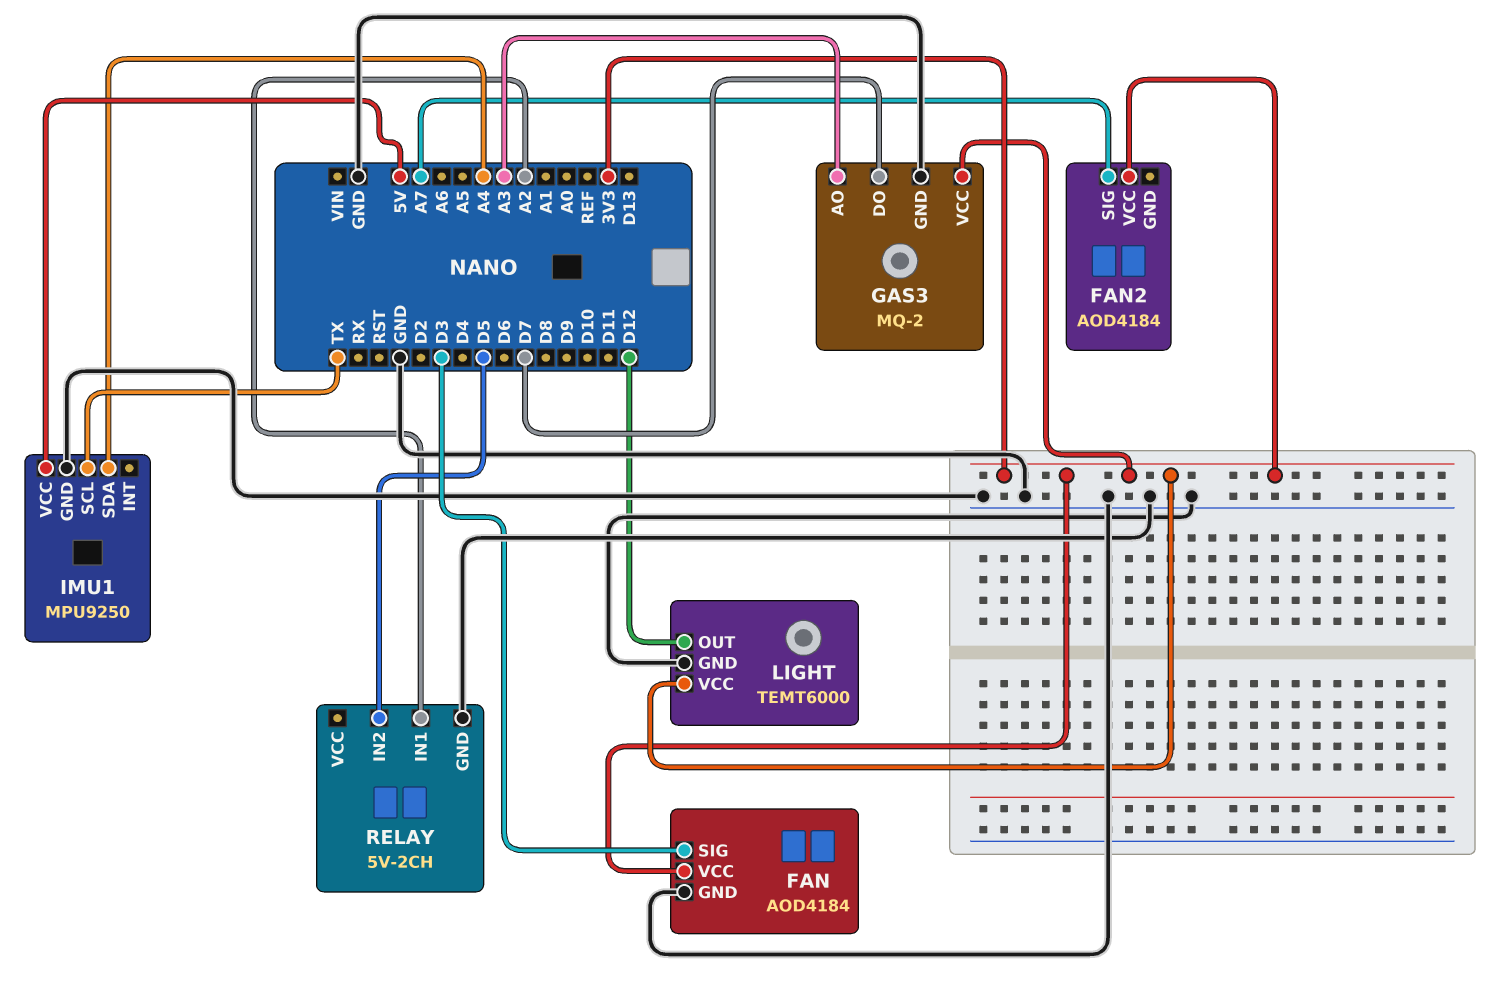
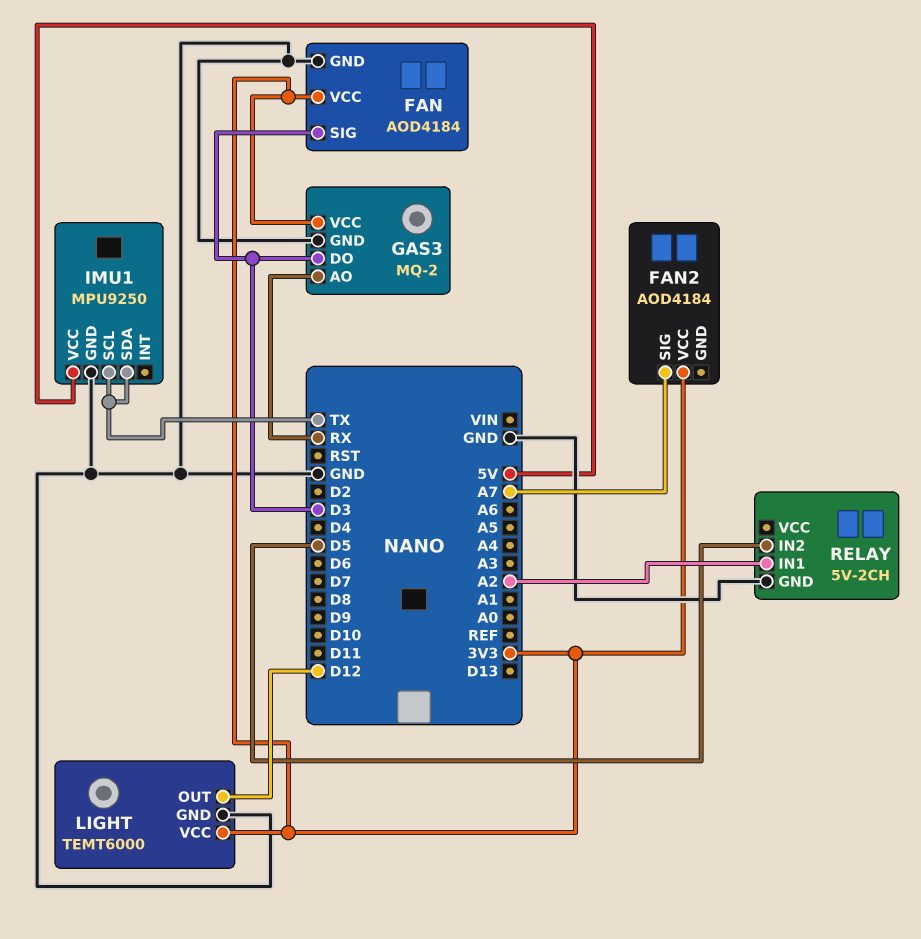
GAS3 pin AO: A3 -> RX
GAS3 pin DO: D7 -> D3
IMU1 pin SDA: A4 -> TX

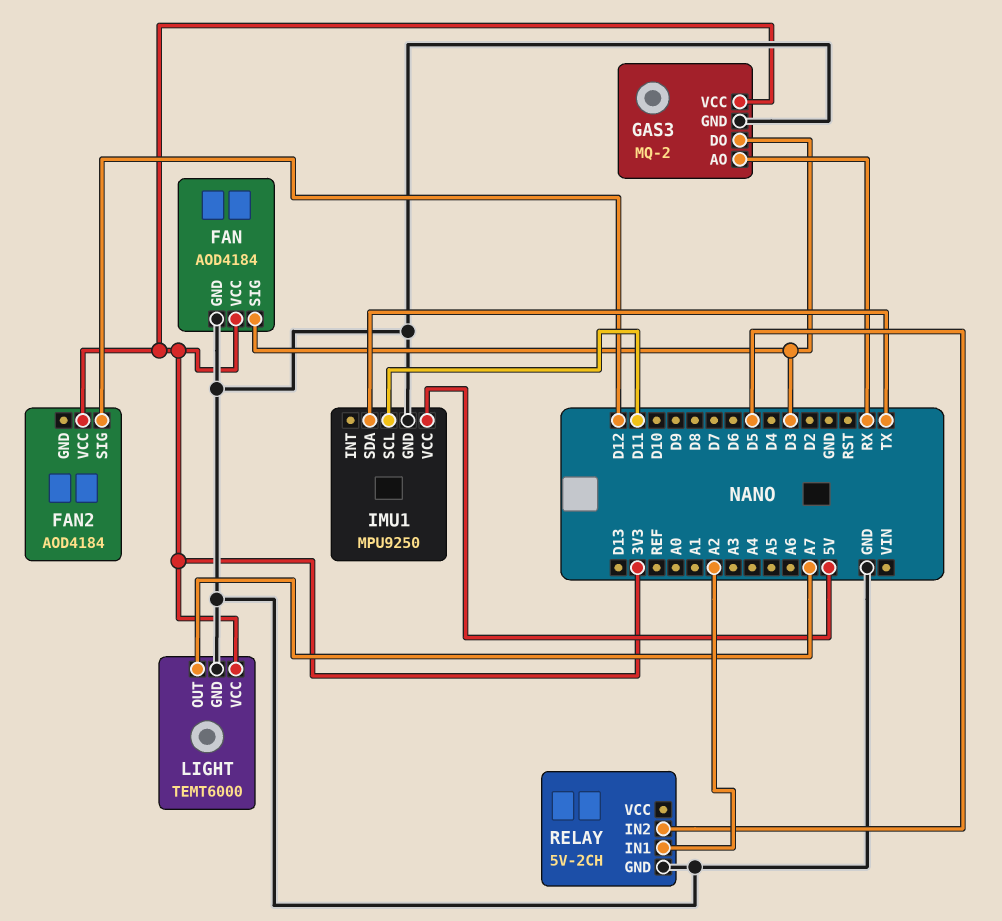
FAN2 pin SIG: A7 -> D12
IMU1 pin SCL: TX -> D11
LIGHT pin OUT: D12 -> A7

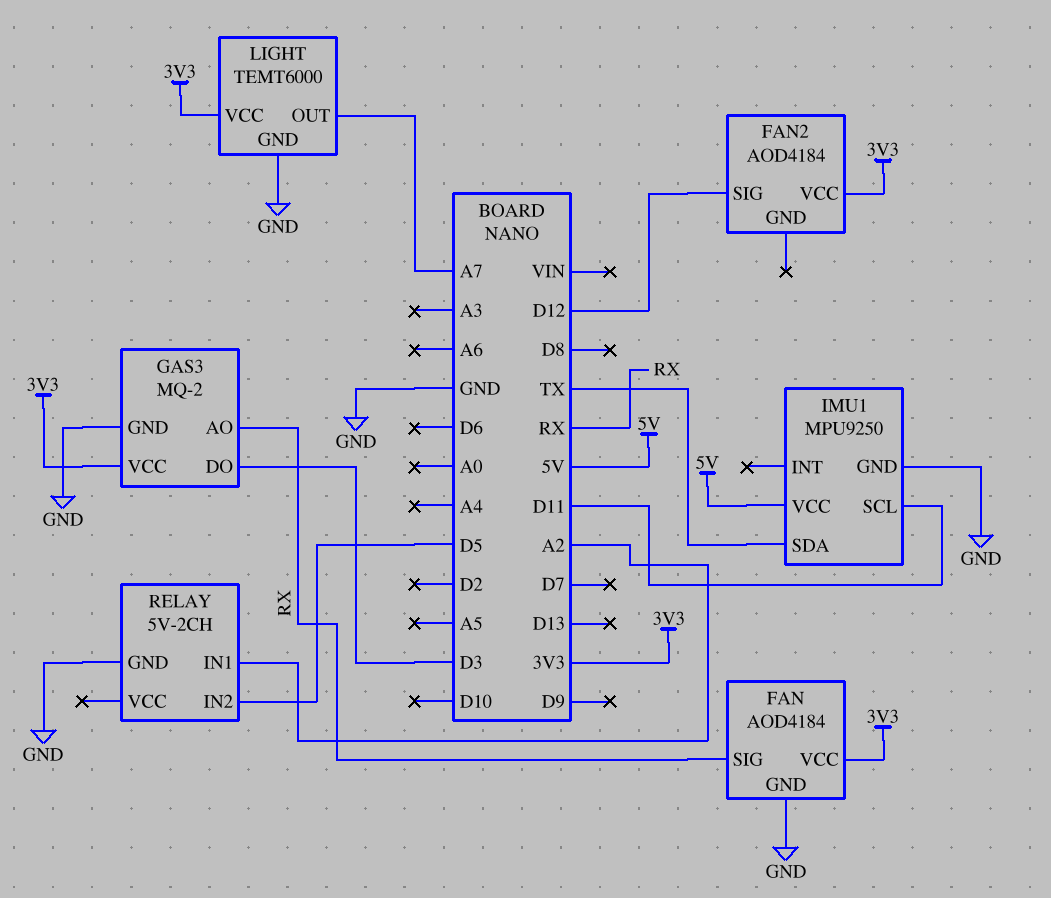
FAN pin SIG: D3 -> RX

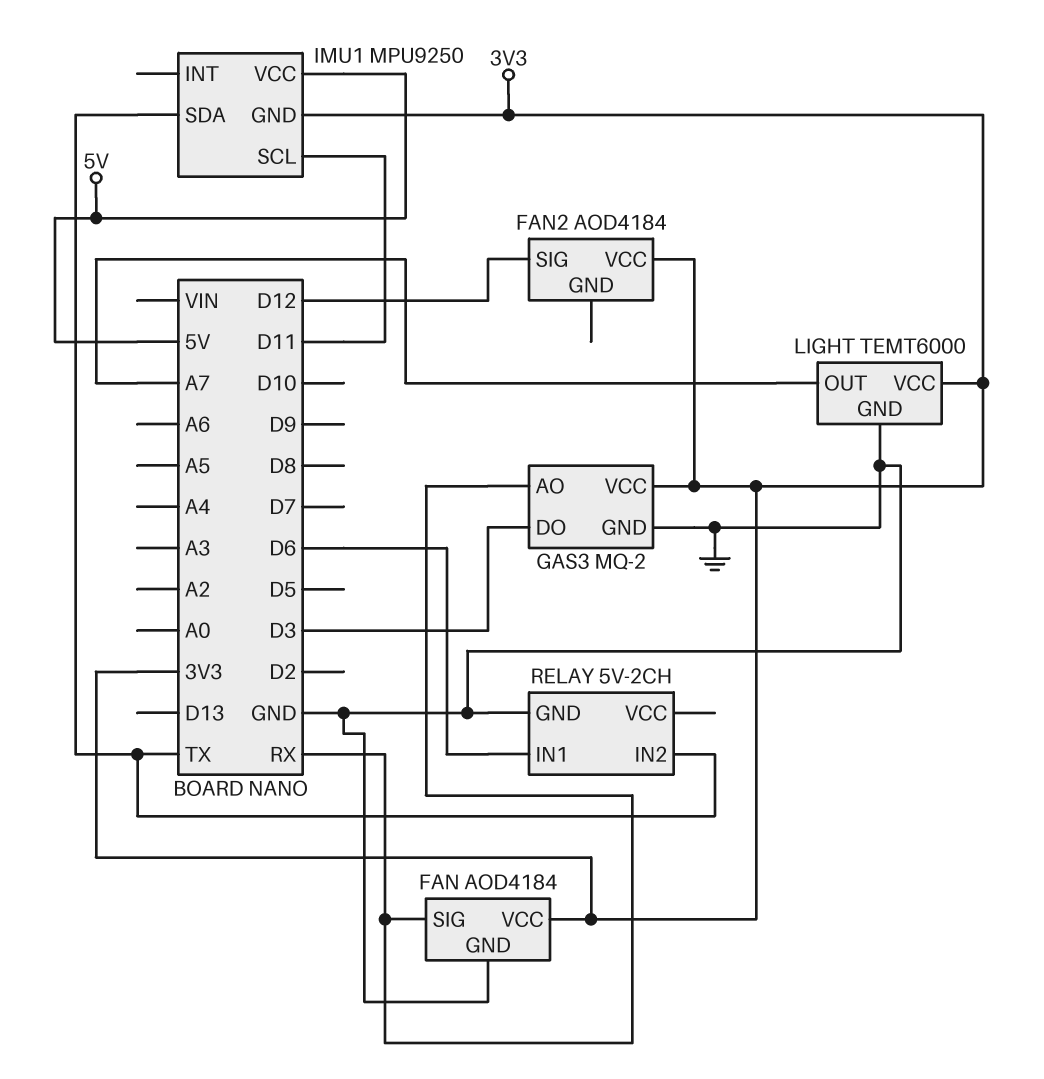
IMU1 pin GND: GND -> 3V3
RELAY pin IN1: A2 -> D6
RELAY pin IN2: D5 -> TX

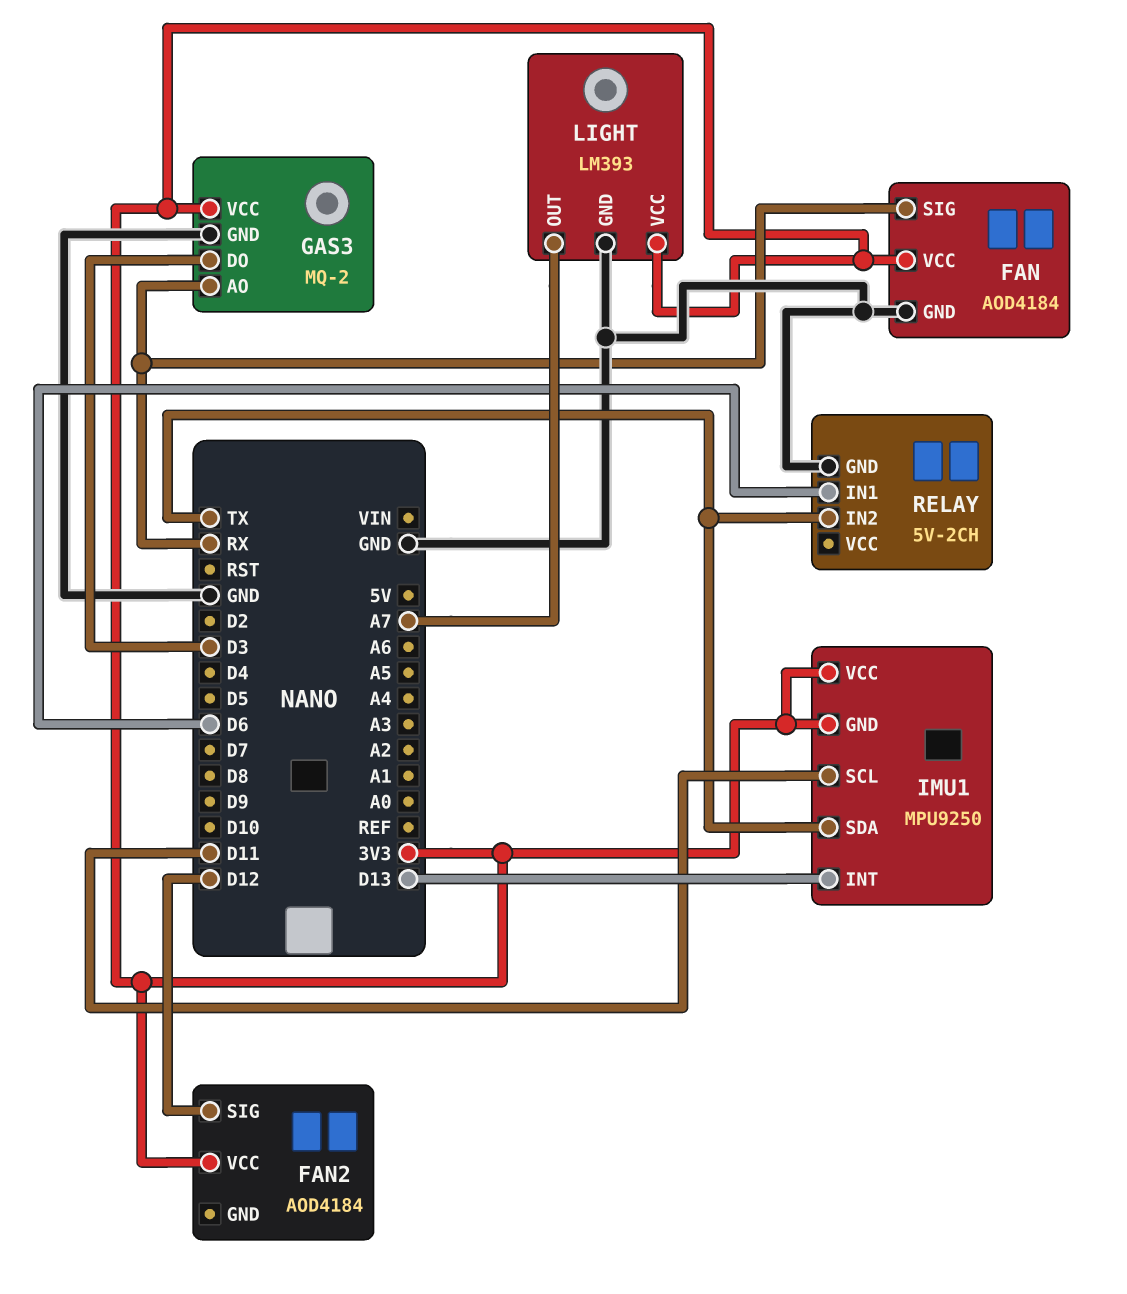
IMU1 pin INT: none -> D13
IMU1 pin VCC: 5V -> 3V3
LIGHT: TEMT6000 -> LM393

